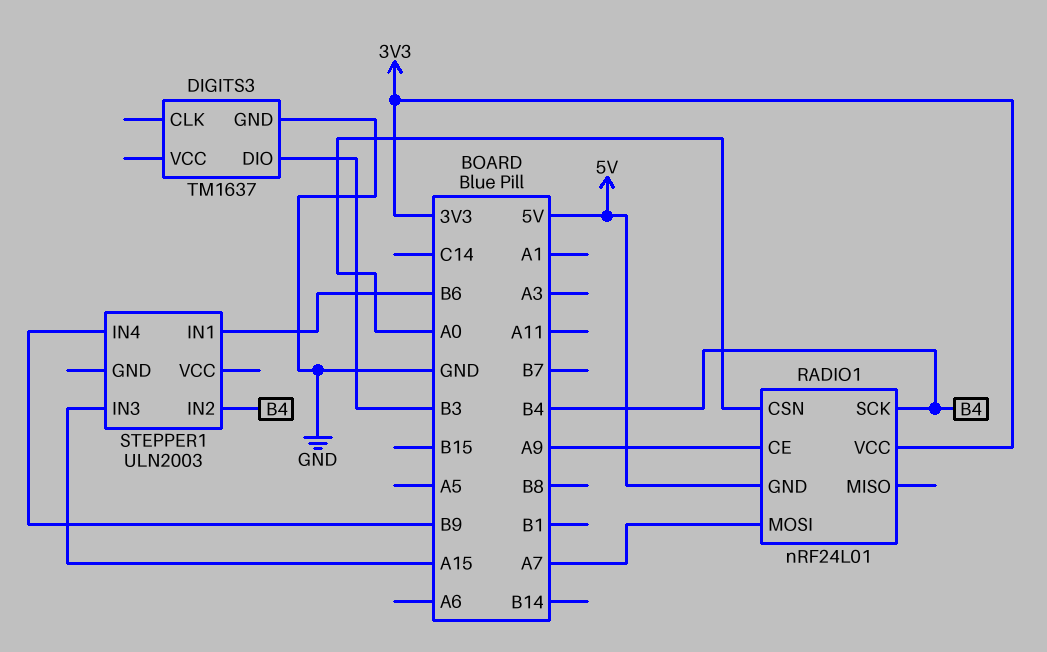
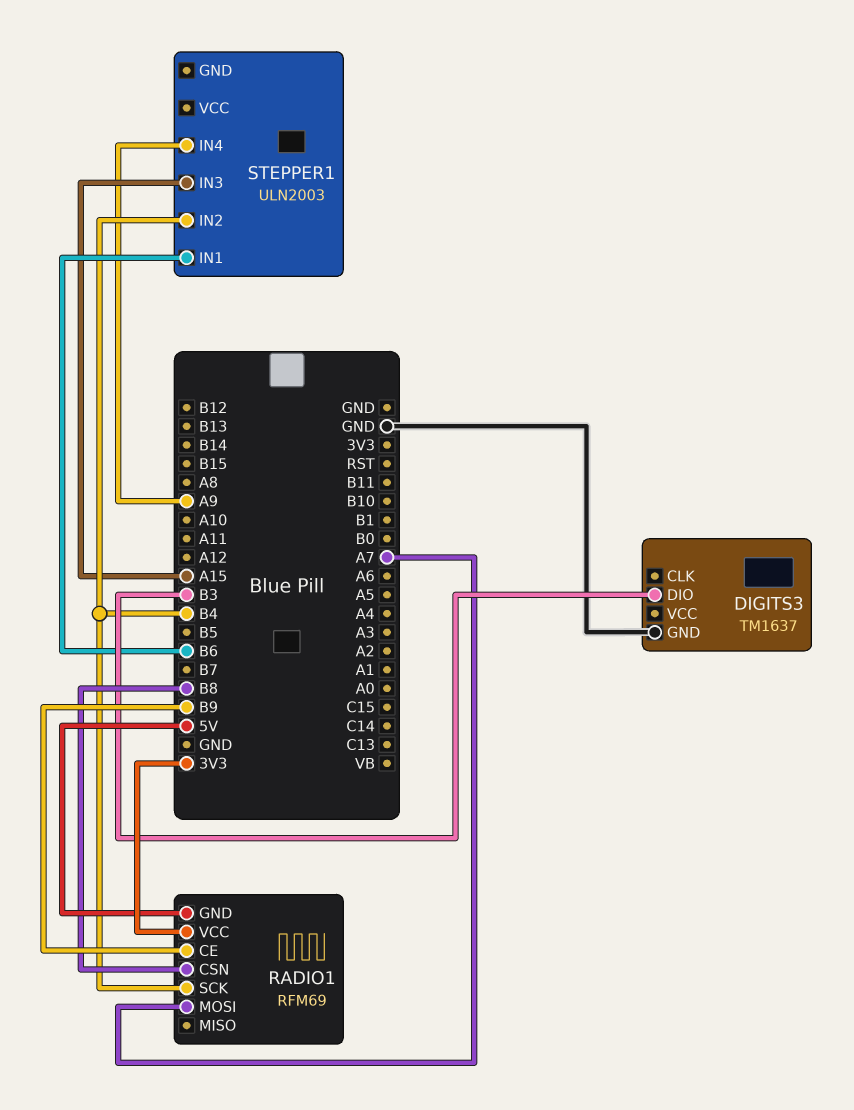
RADIO1: nRF24L01 -> RFM69
RADIO1 pin CE: A9 -> B9
RADIO1 pin CSN: A0 -> B8
STEPPER1 pin IN4: B9 -> A9

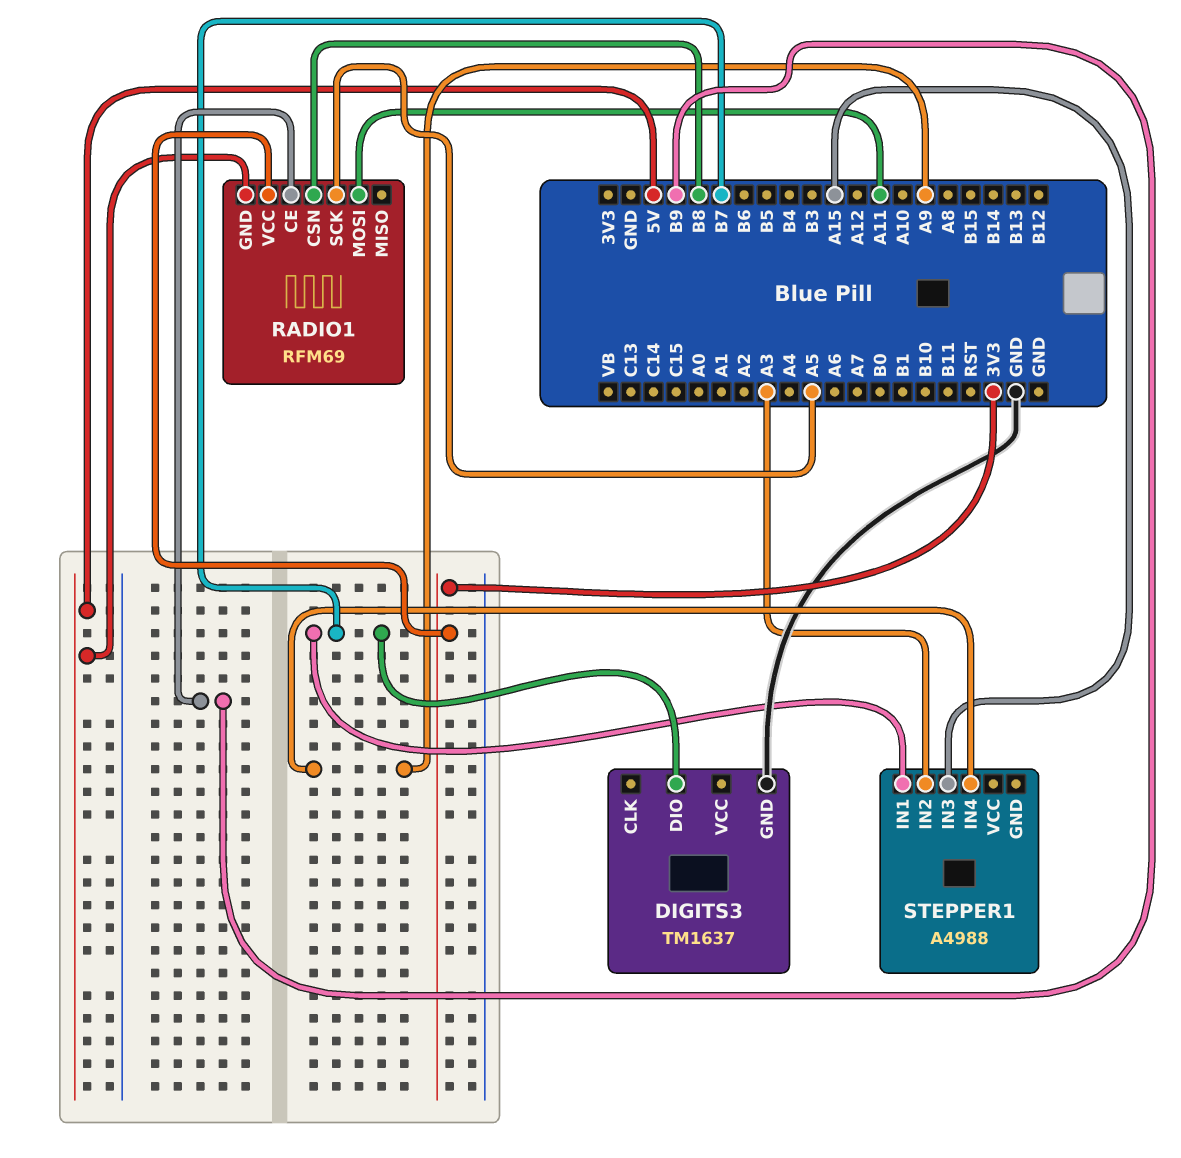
DIGITS3 pin DIO: B3 -> B7
RADIO1 pin MOSI: A7 -> A11
RADIO1 pin SCK: B4 -> A5
STEPPER1: ULN2003 -> A4988
STEPPER1 pin IN1: B6 -> B7
STEPPER1 pin IN2: B4 -> A3

